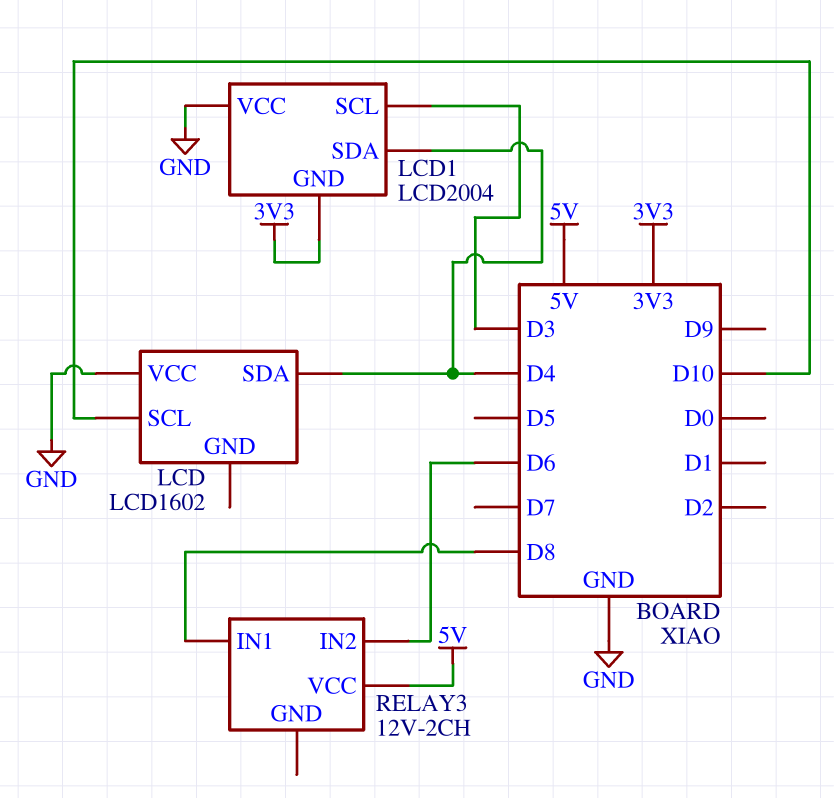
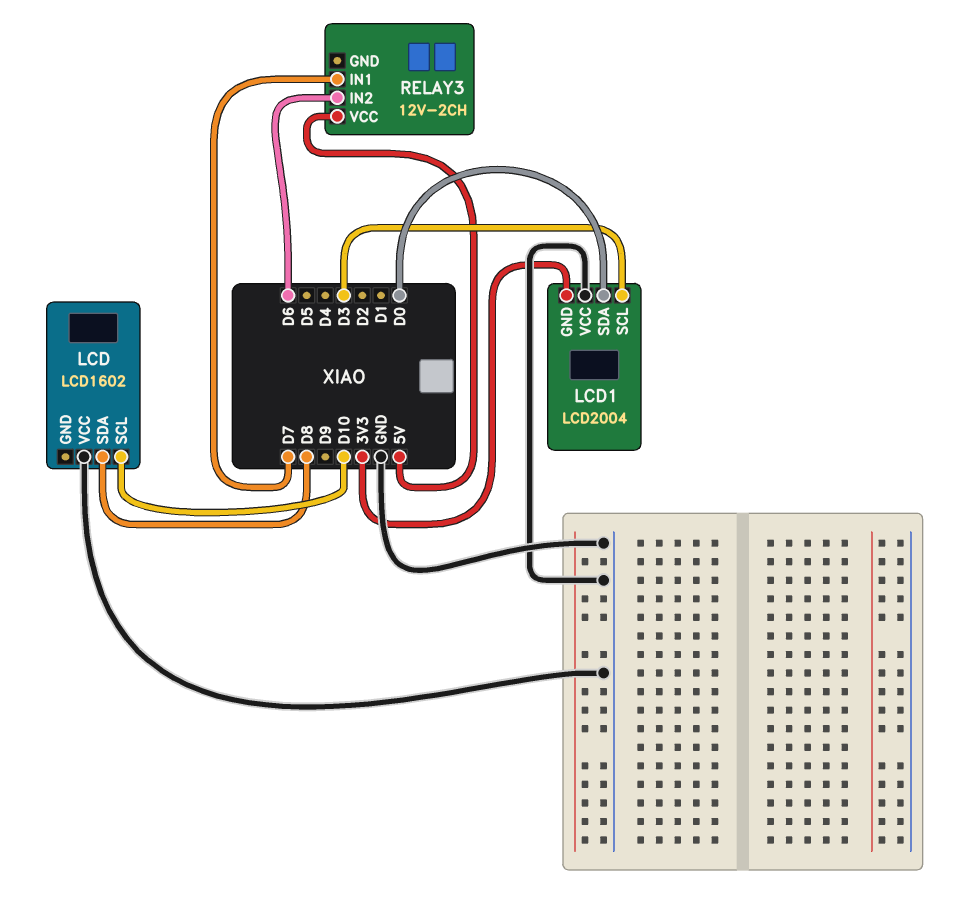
LCD pin SDA: D4 -> D8
LCD1 pin SDA: D4 -> D0
RELAY3 pin IN1: D8 -> D7

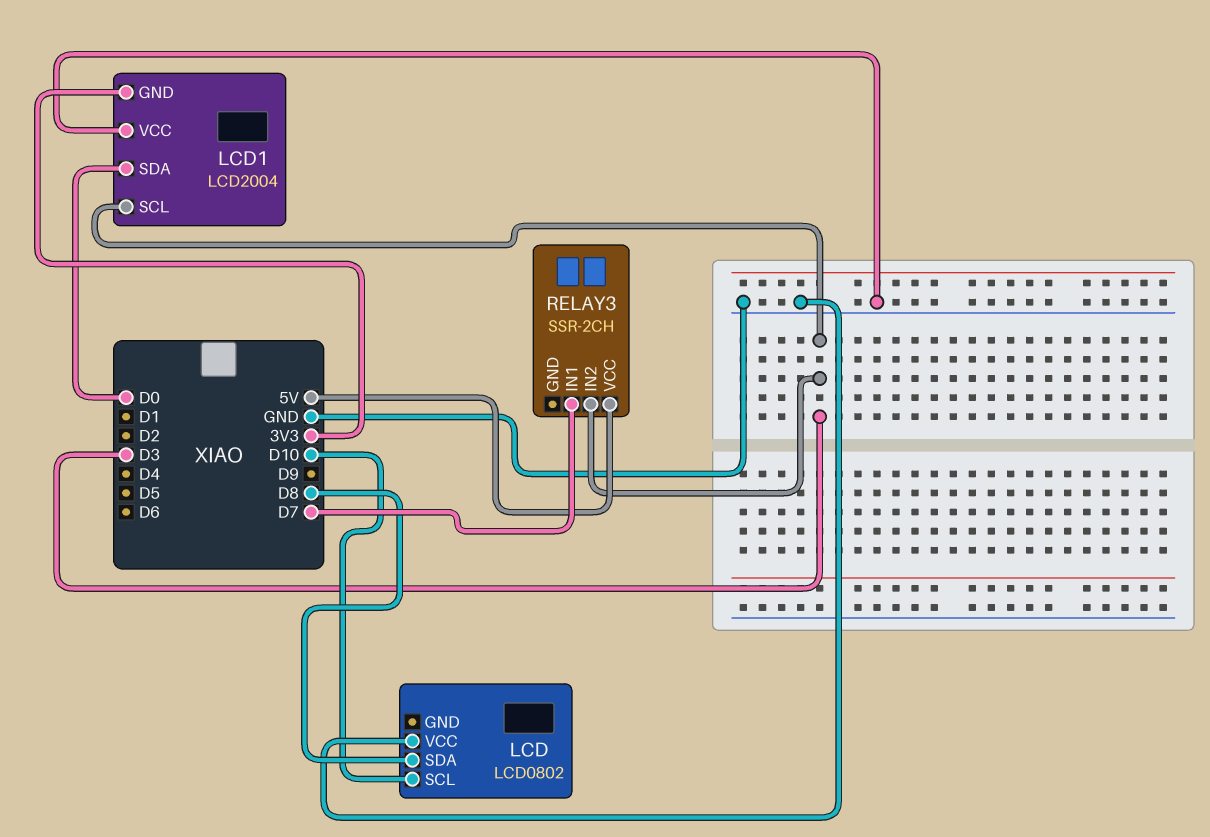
LCD: LCD1602 -> LCD0802
RELAY3: 12V-2CH -> SSR-2CH
RELAY3 pin IN2: D6 -> D3

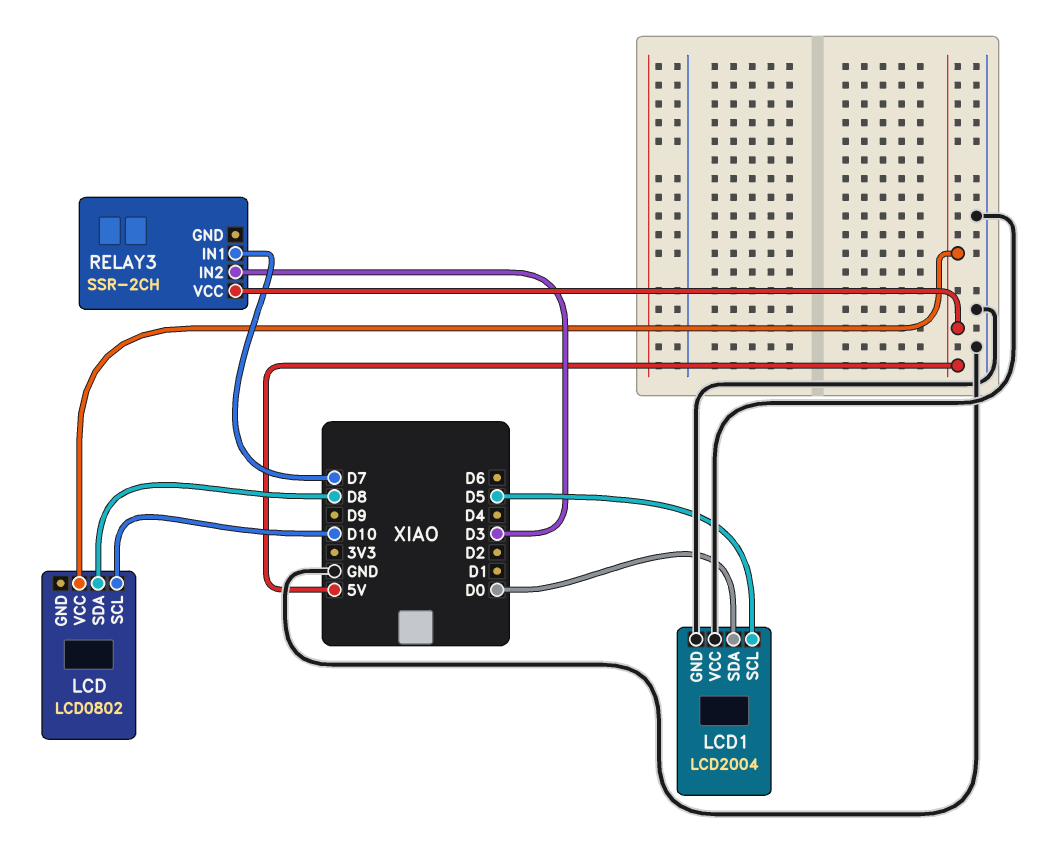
LCD pin VCC: GND -> 5V
LCD1 pin GND: 3V3 -> GND
LCD1 pin SCL: D3 -> D5

